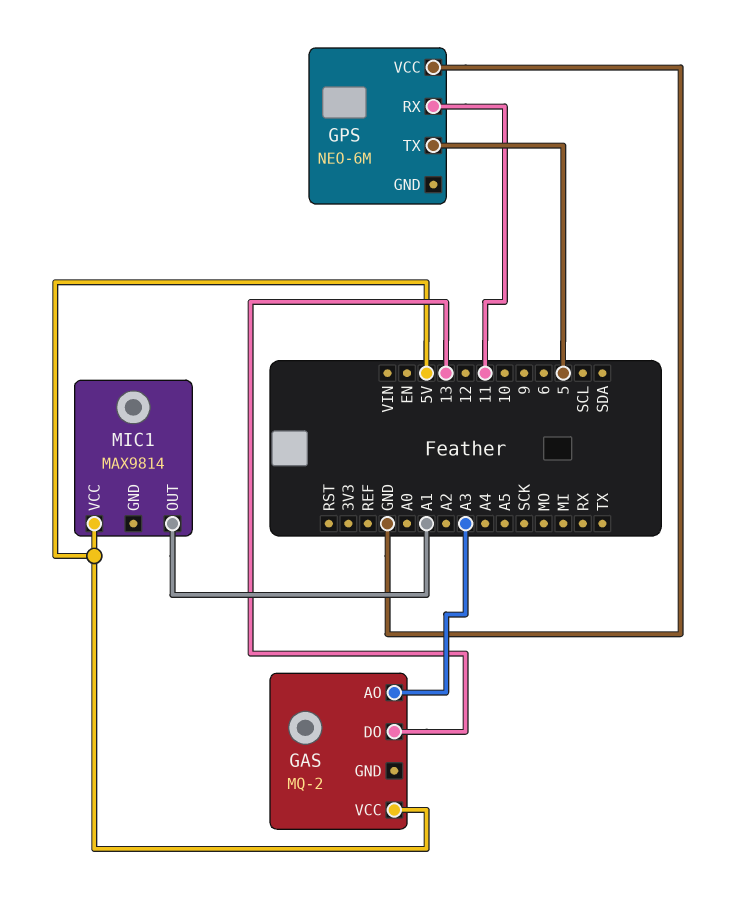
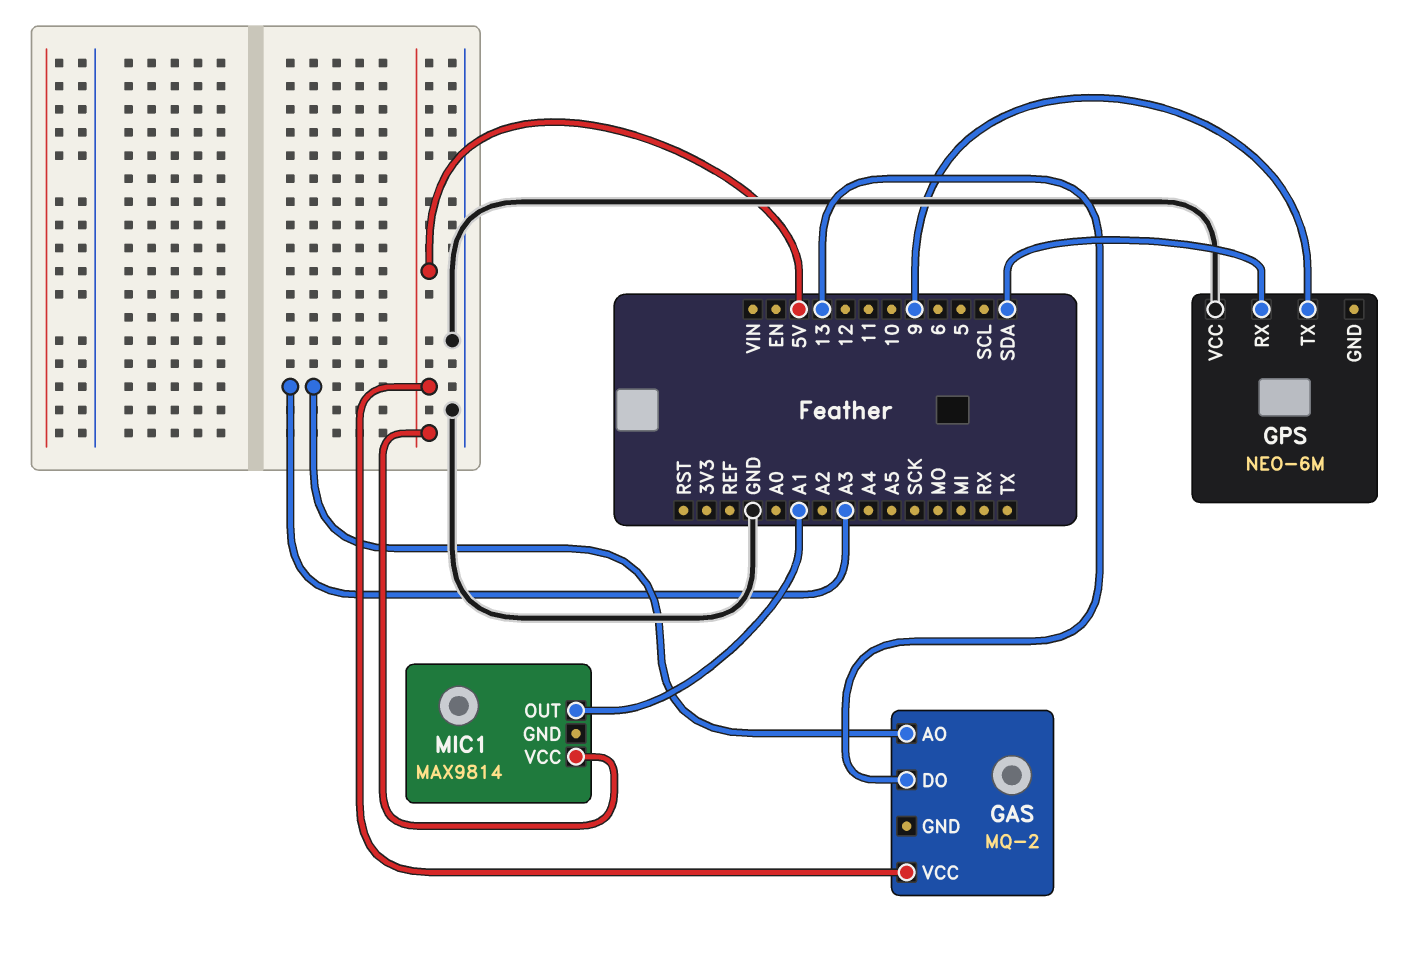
GPS pin RX: 11 -> SDA
GPS pin TX: 5 -> 9

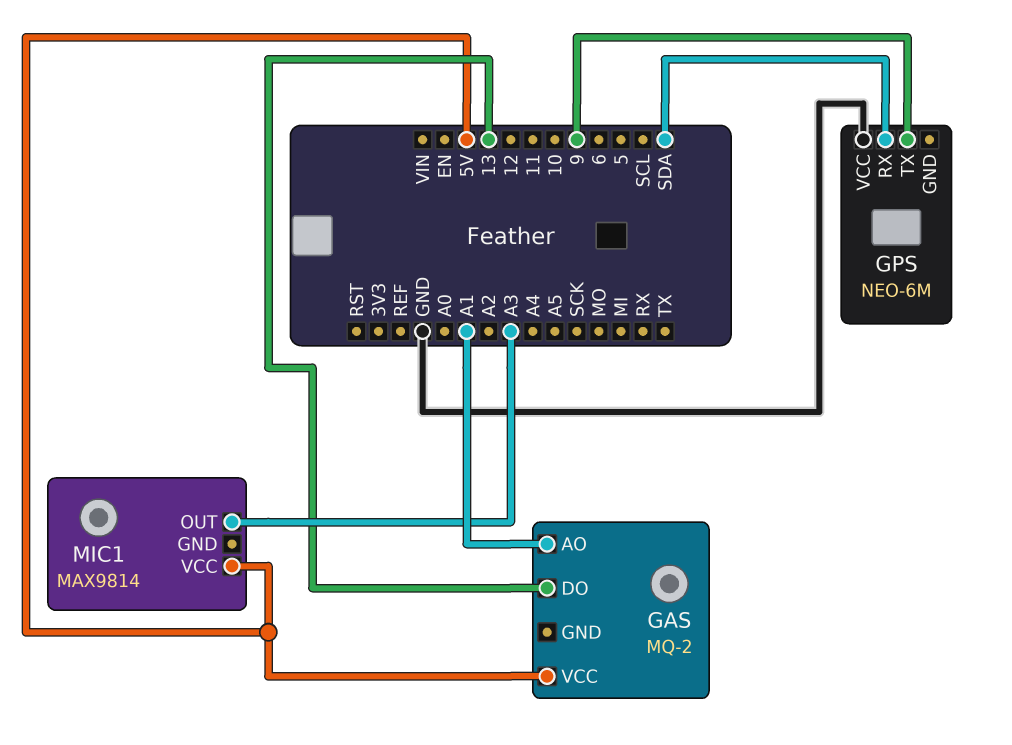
GAS pin AO: A3 -> A1
MIC1 pin OUT: A1 -> A3

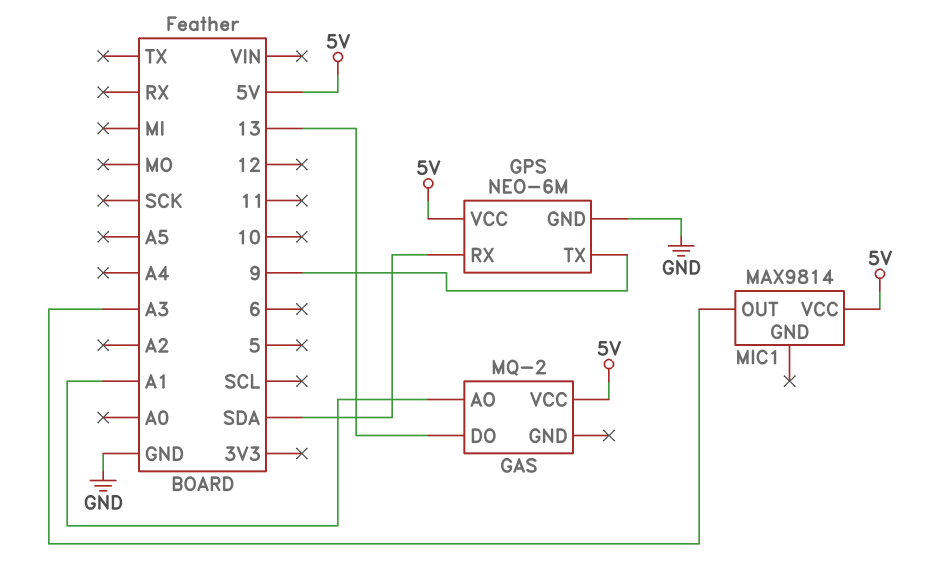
GPS pin GND: none -> GND
GPS pin VCC: GND -> 5V

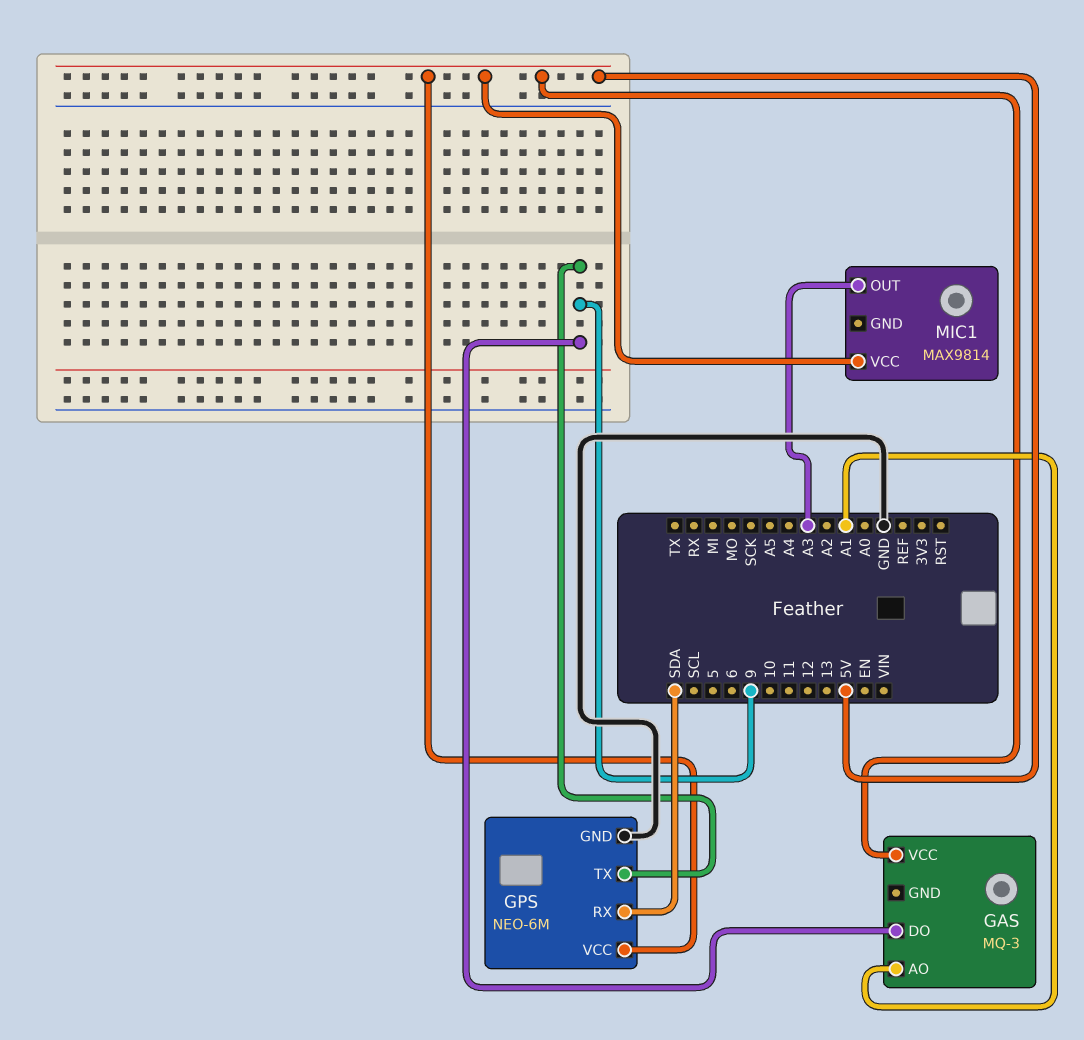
GAS: MQ-2 -> MQ-3
GAS pin DO: 13 -> 9

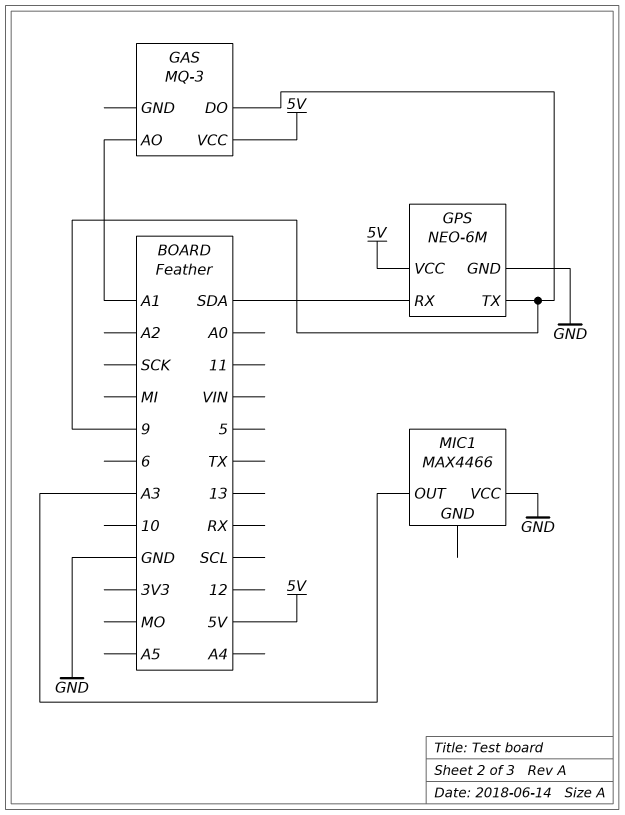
MIC1: MAX9814 -> MAX4466
MIC1 pin VCC: 5V -> GND

